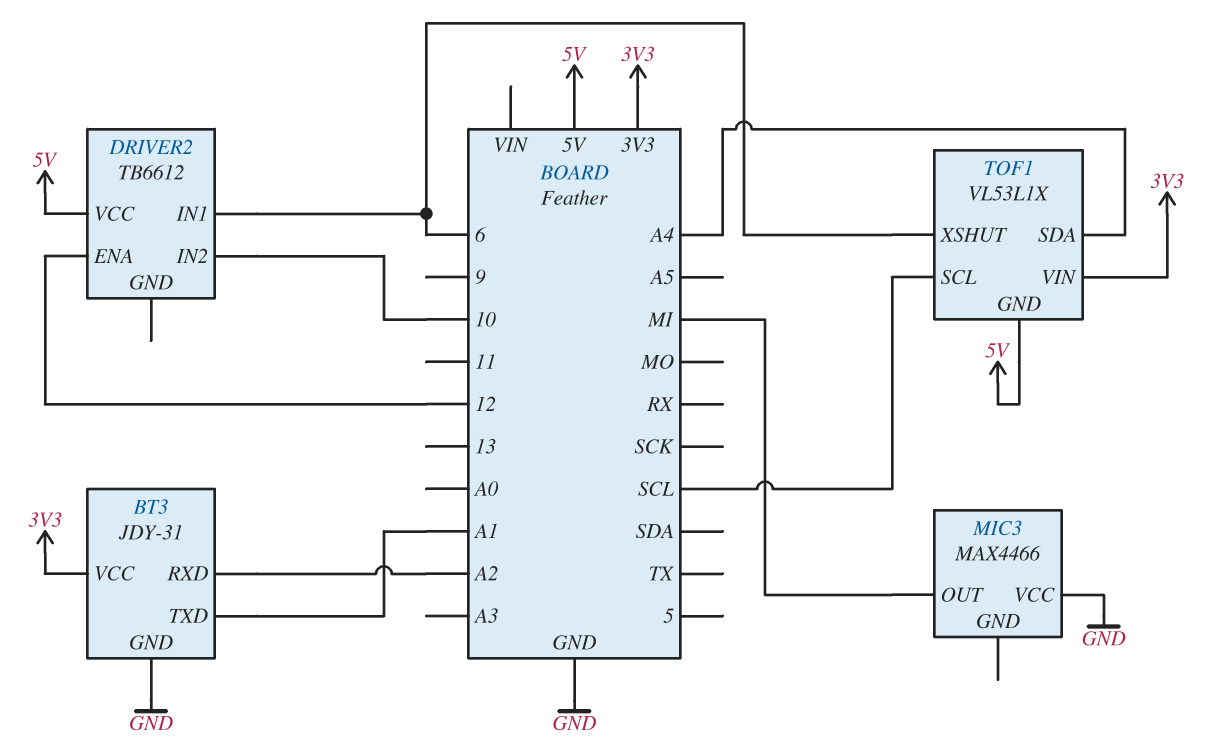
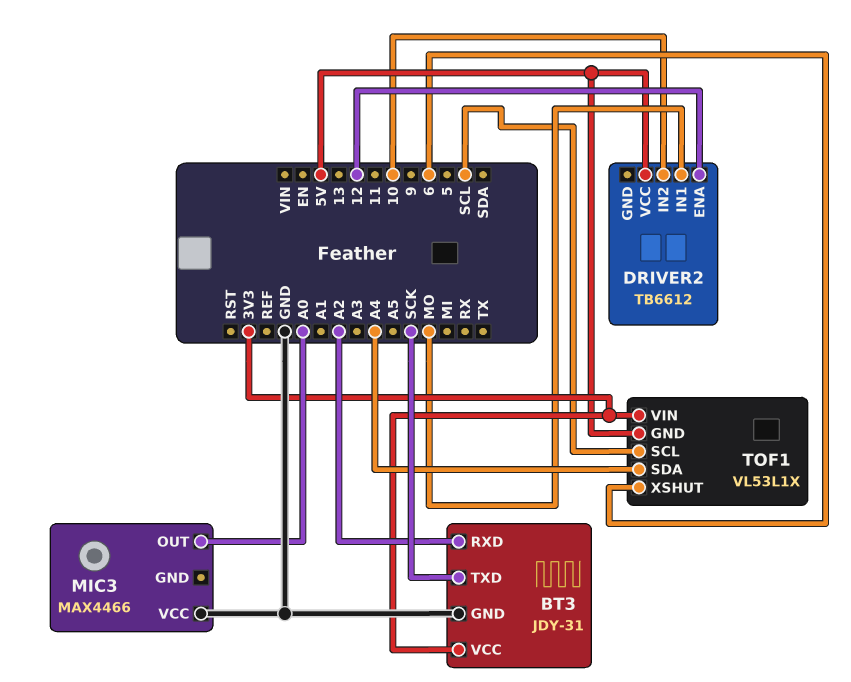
BT3 pin TXD: A1 -> SCK
DRIVER2 pin IN1: 6 -> MO
MIC3 pin OUT: MI -> A0

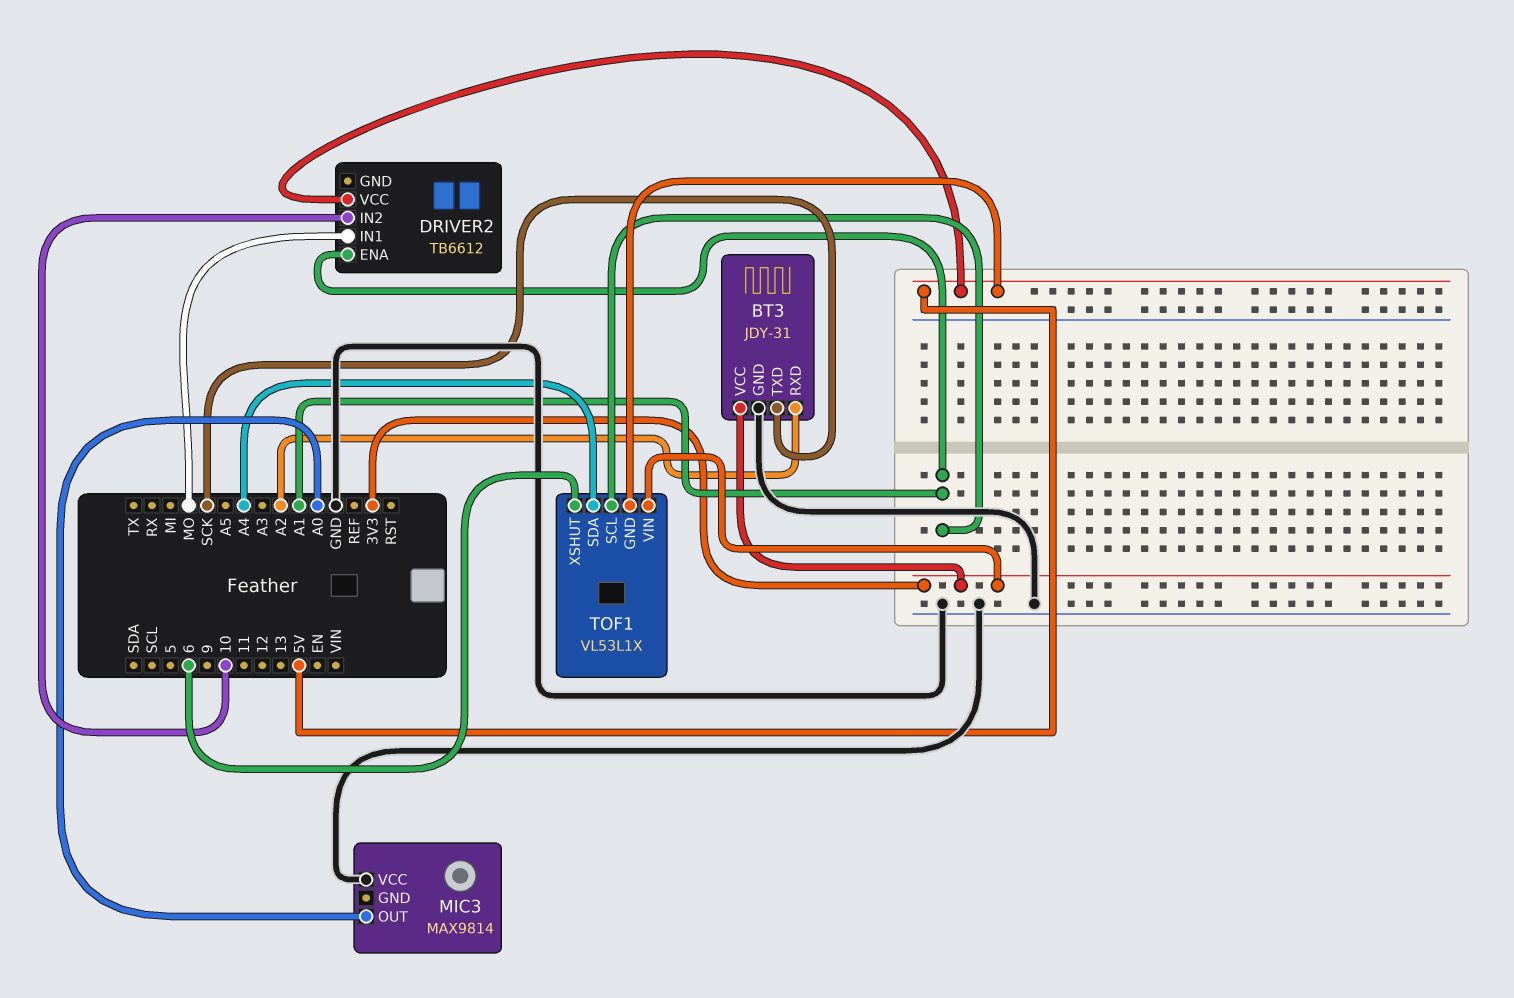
DRIVER2 pin ENA: 12 -> A1
MIC3: MAX4466 -> MAX9814
TOF1 pin SCL: SCL -> A1

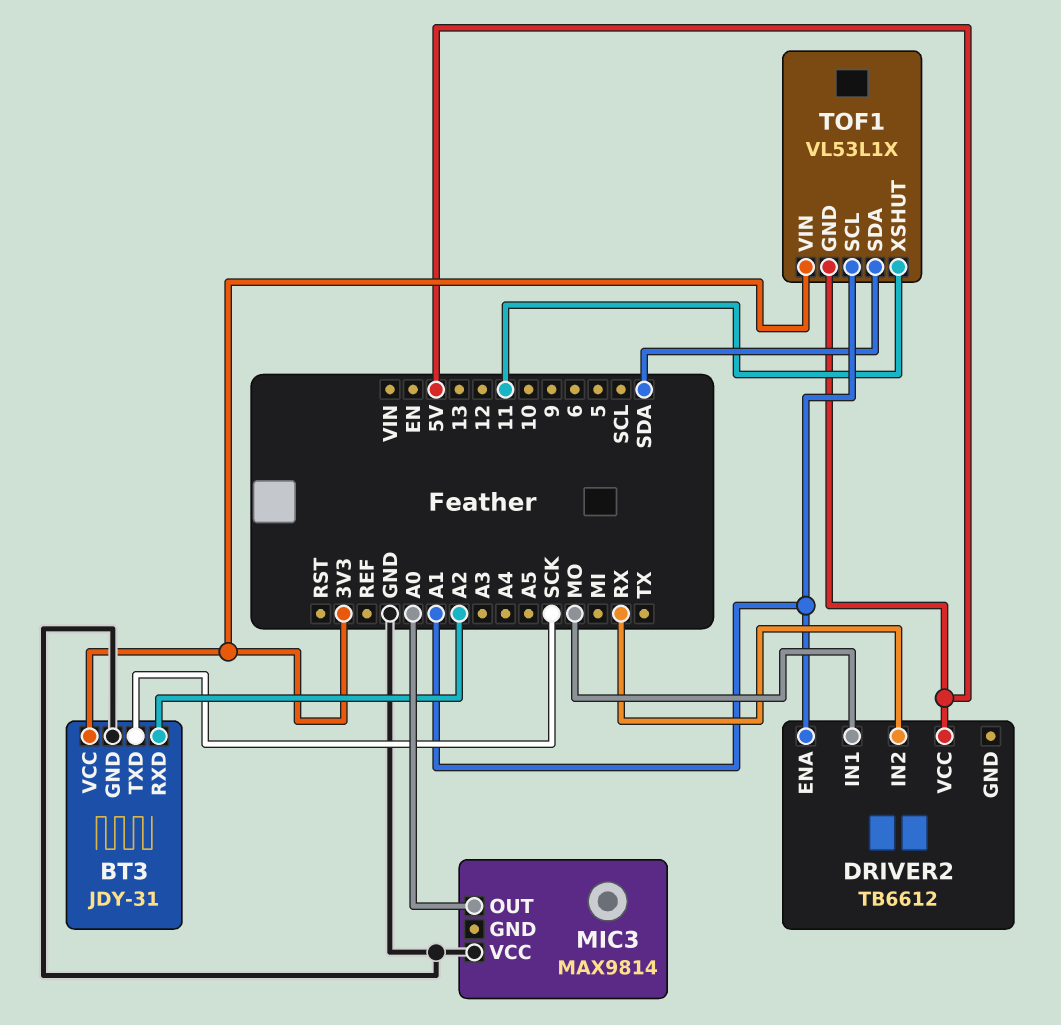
DRIVER2 pin IN2: 10 -> RX
TOF1 pin SDA: A4 -> SDA
TOF1 pin XSHUT: 6 -> 11

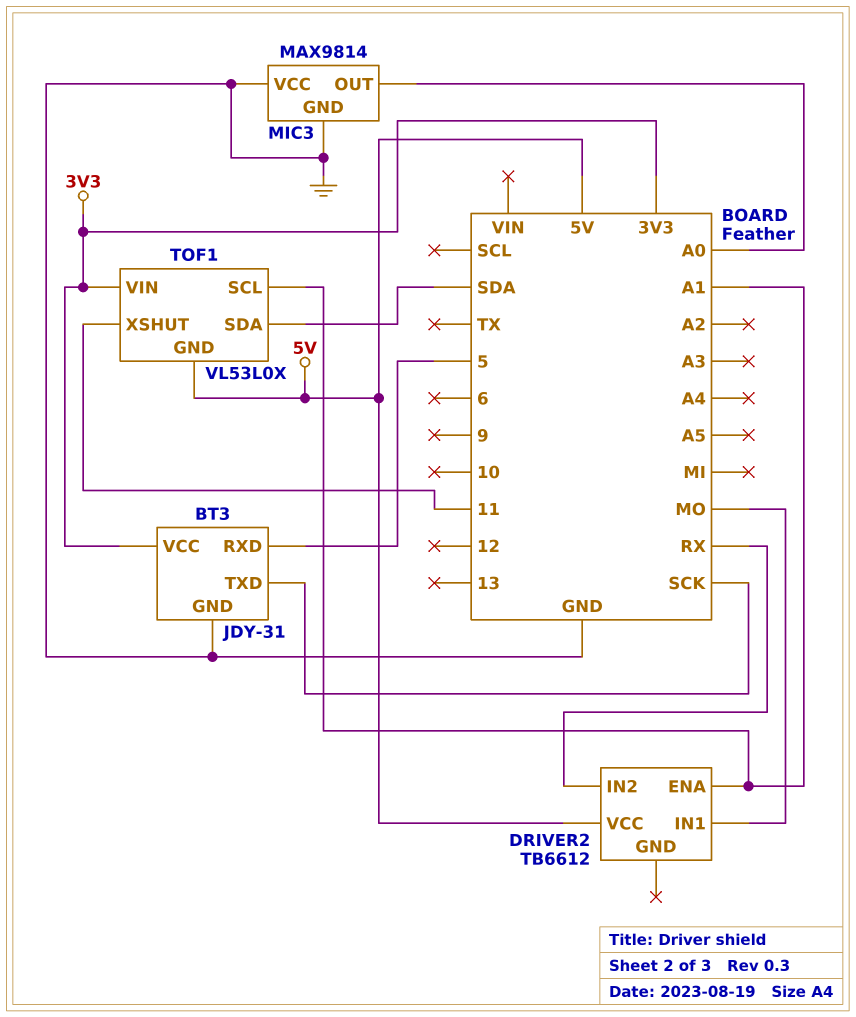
BT3 pin RXD: A2 -> 5
MIC3 pin GND: none -> GND
TOF1: VL53L1X -> VL53L0X

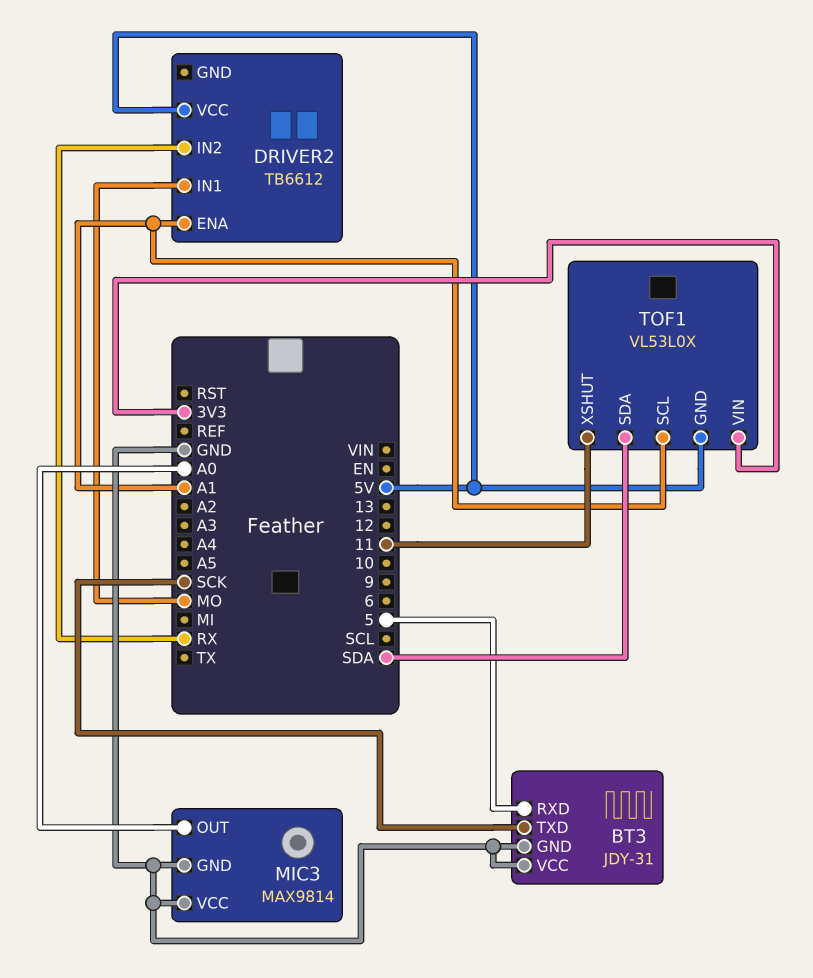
BT3 pin VCC: 3V3 -> GND

